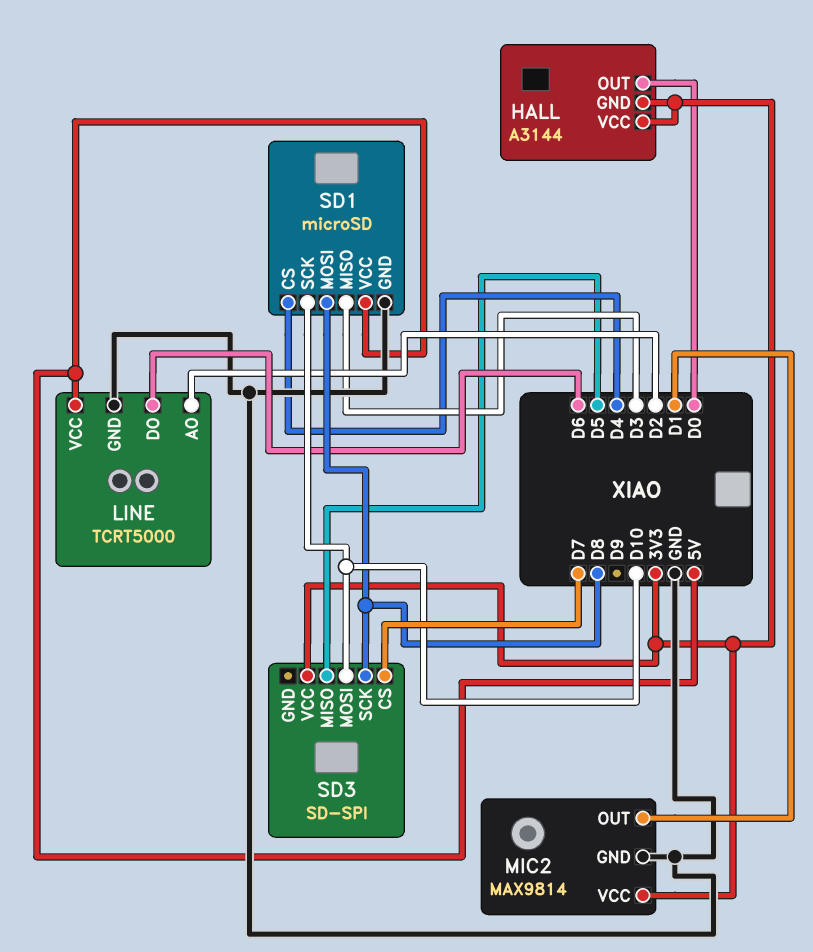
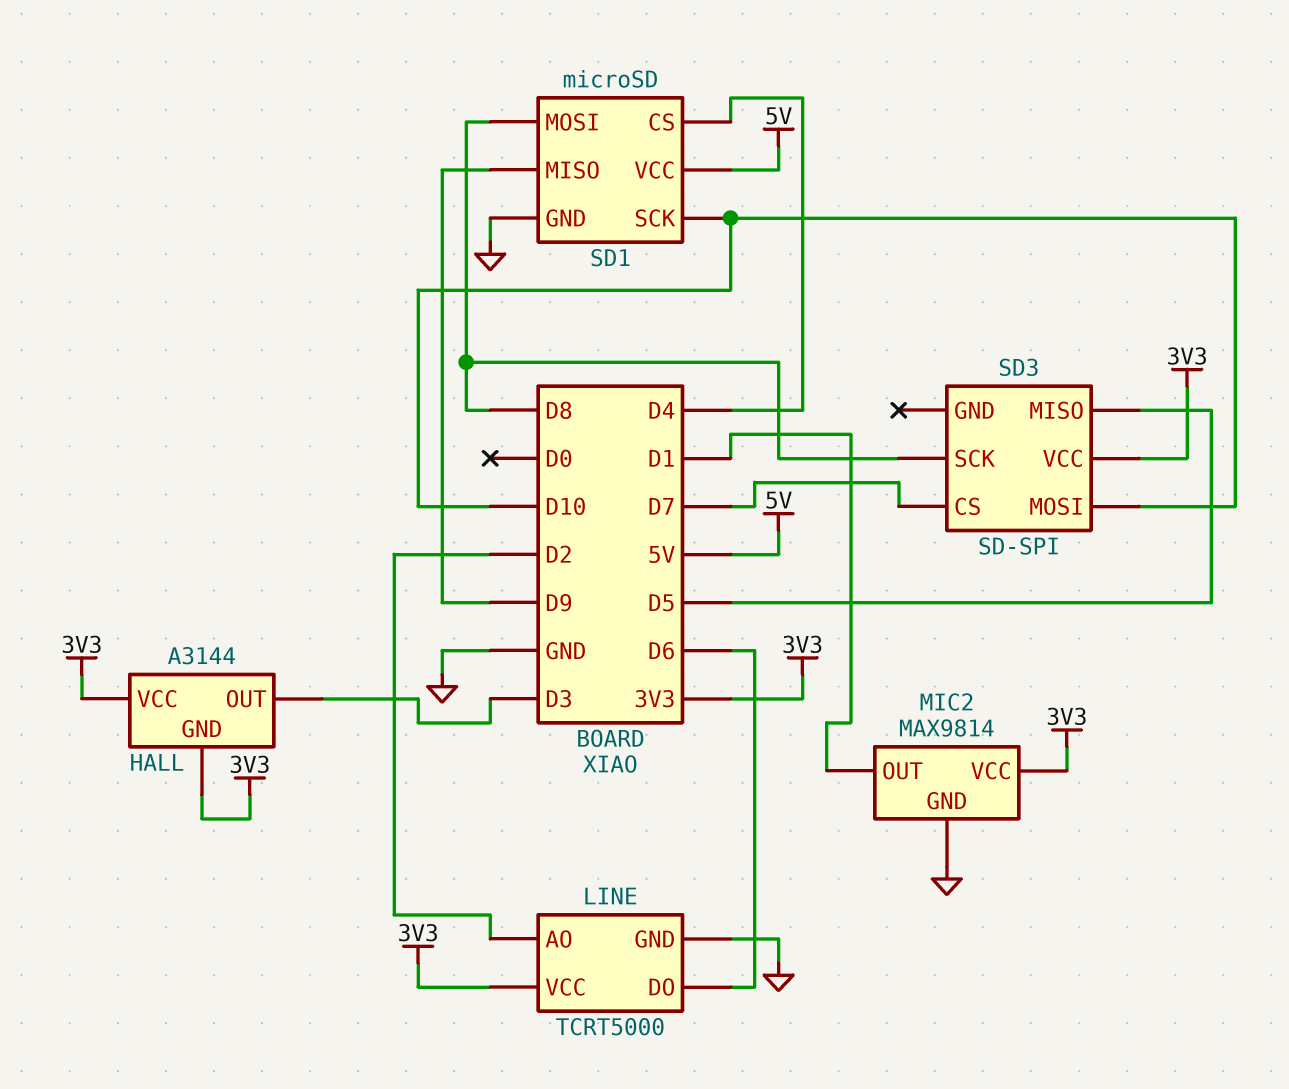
HALL pin OUT: D0 -> D3
LINE pin VCC: 5V -> 3V3
SD1 pin MISO: D3 -> D9

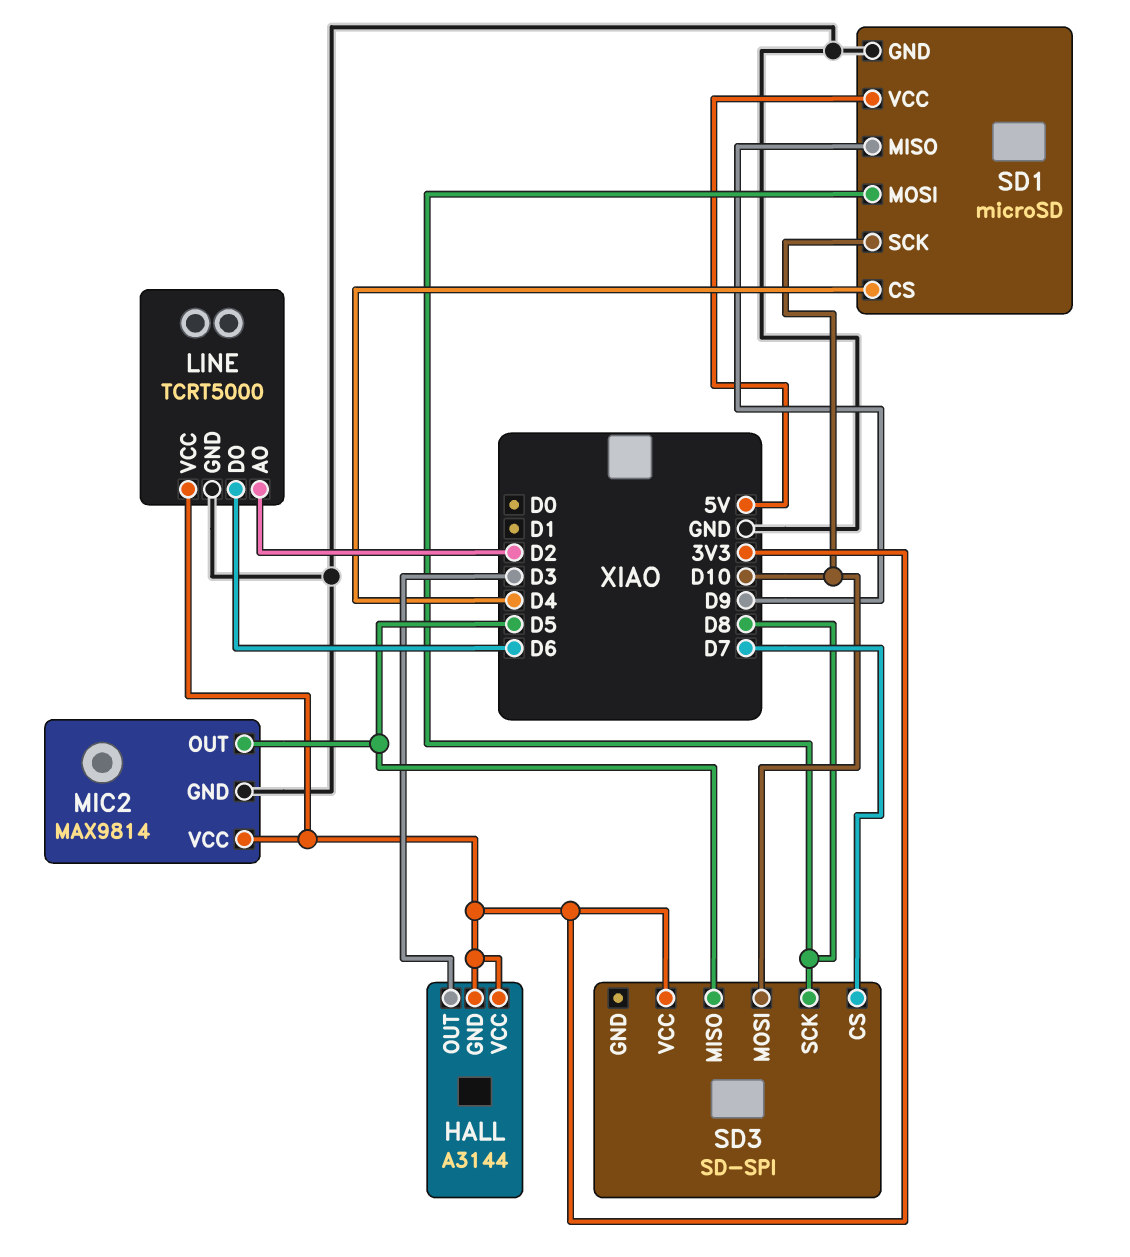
MIC2 pin OUT: D1 -> D5

